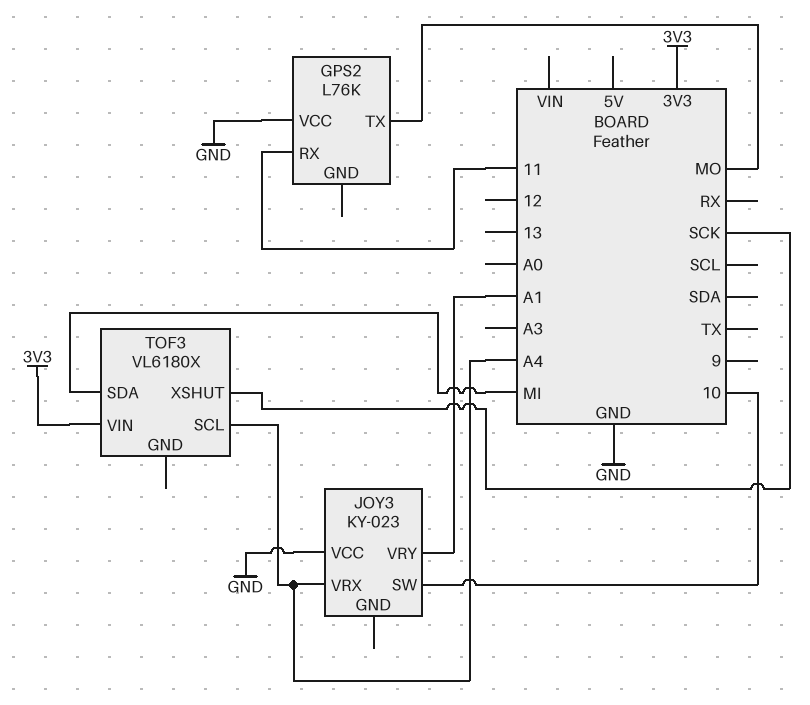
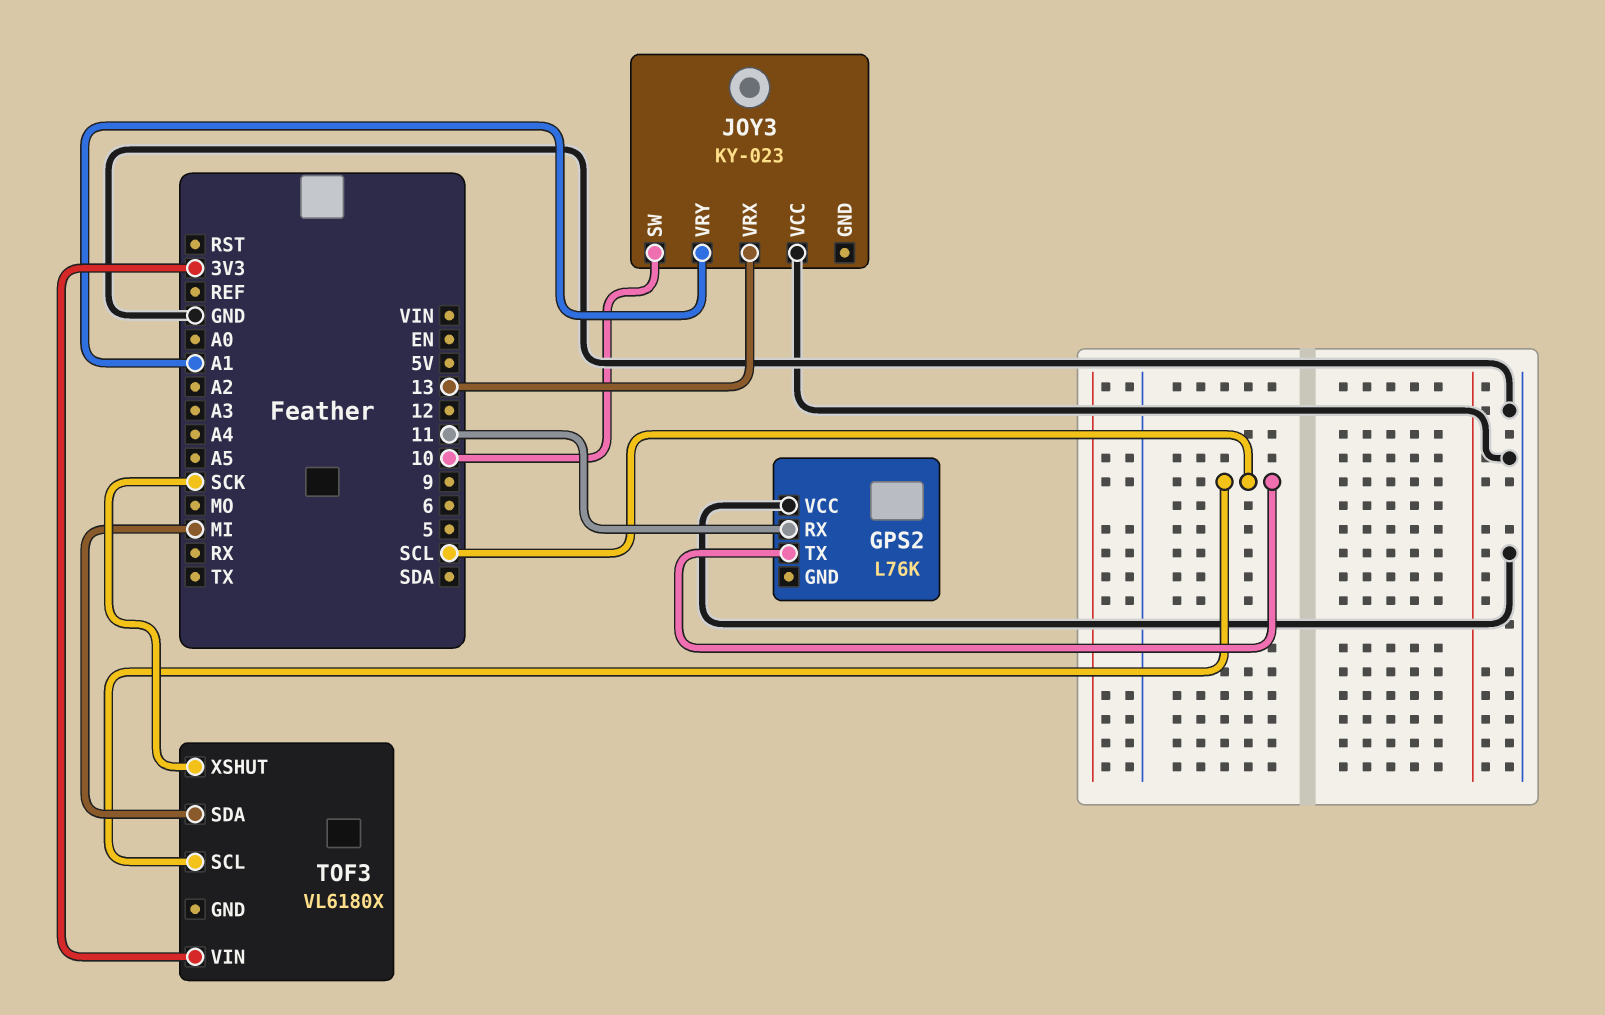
GPS2 pin TX: MO -> SCL
JOY3 pin VRX: A4 -> 13
TOF3 pin SCL: A4 -> SCL

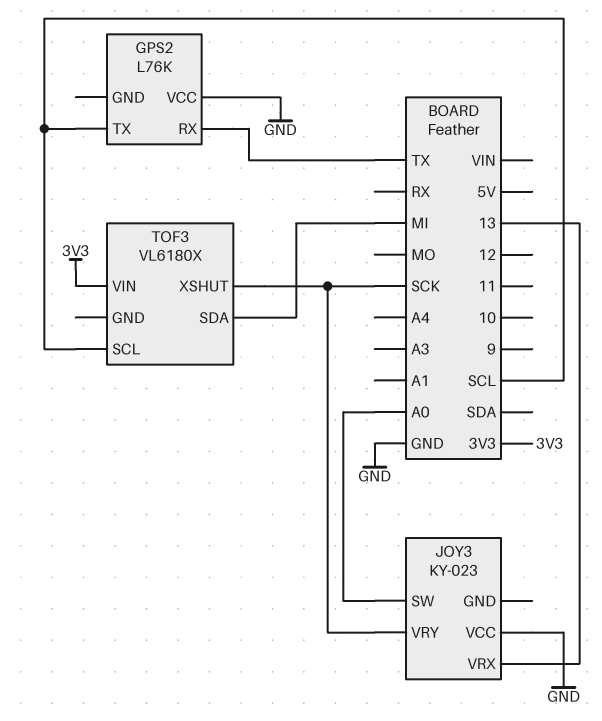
GPS2 pin RX: 11 -> TX
JOY3 pin SW: 10 -> A0
JOY3 pin VRY: A1 -> SCK

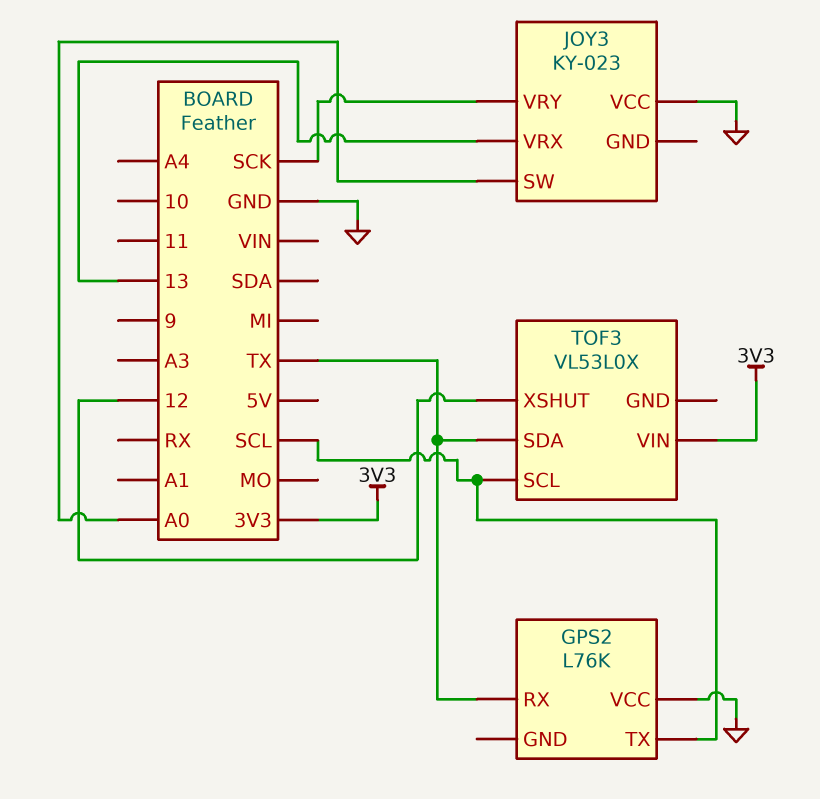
TOF3: VL6180X -> VL53L0X
TOF3 pin SDA: MI -> TX
TOF3 pin XSHUT: SCK -> 12

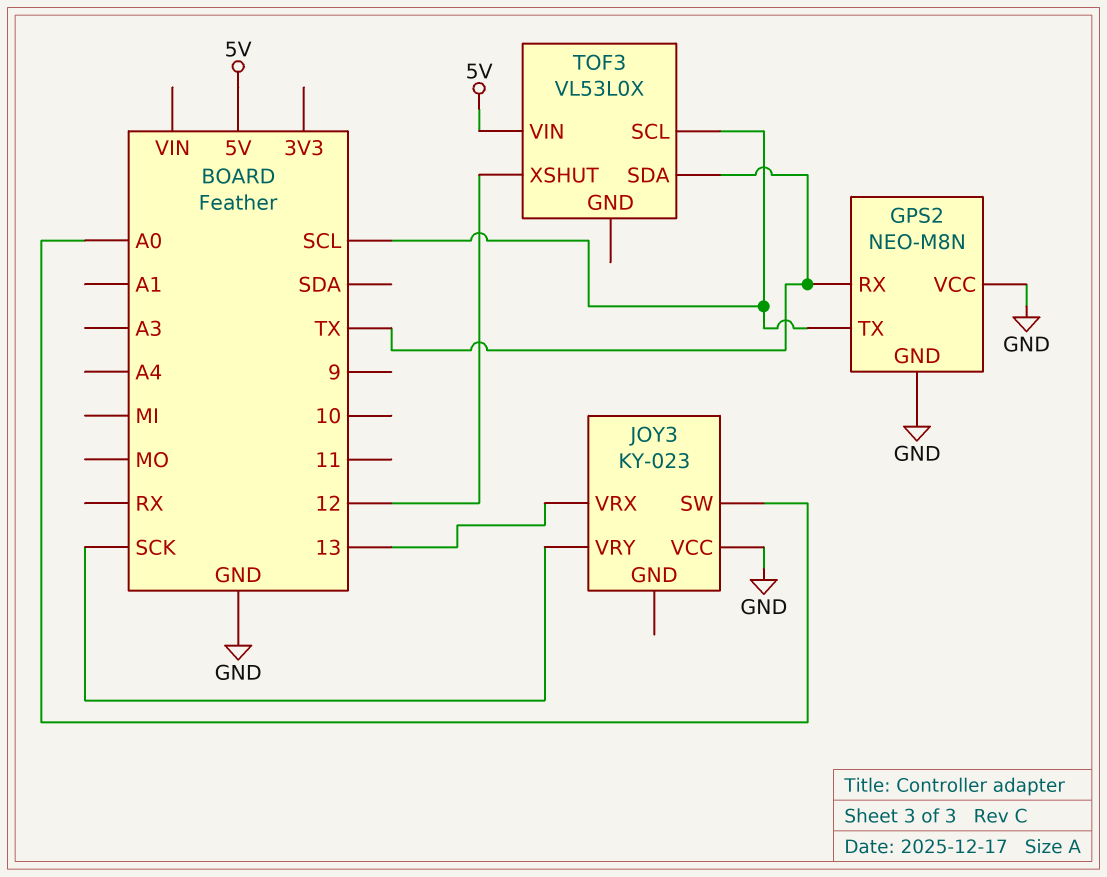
GPS2: L76K -> NEO-M8N
GPS2 pin GND: none -> GND
TOF3 pin VIN: 3V3 -> 5V

